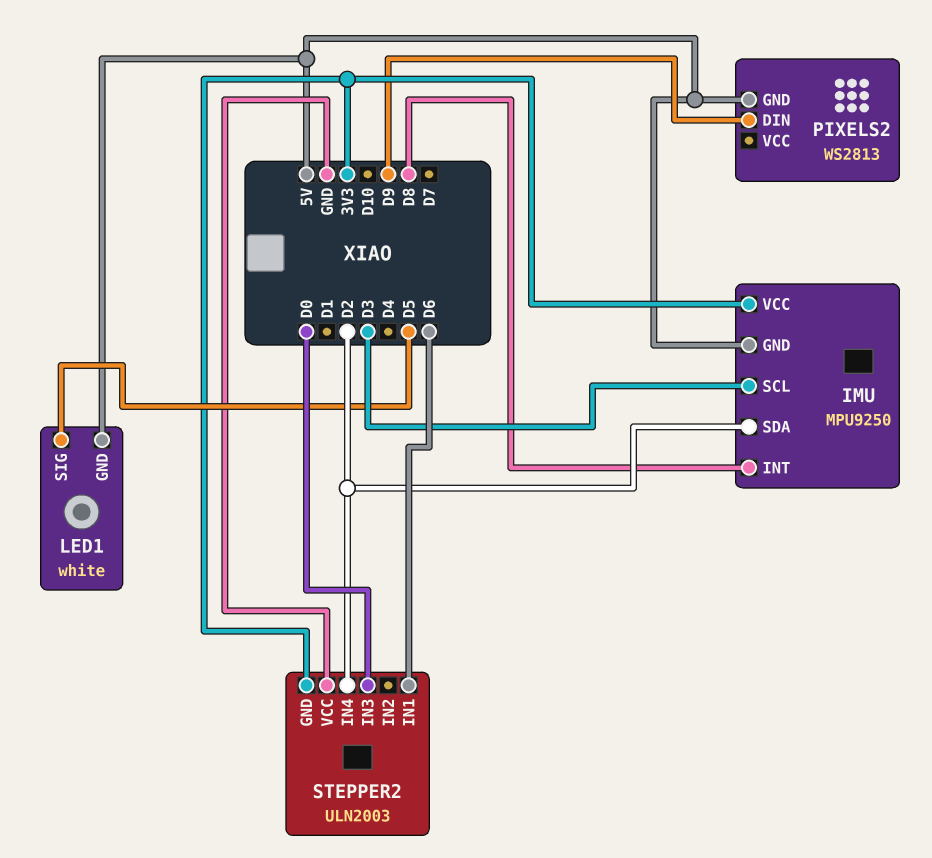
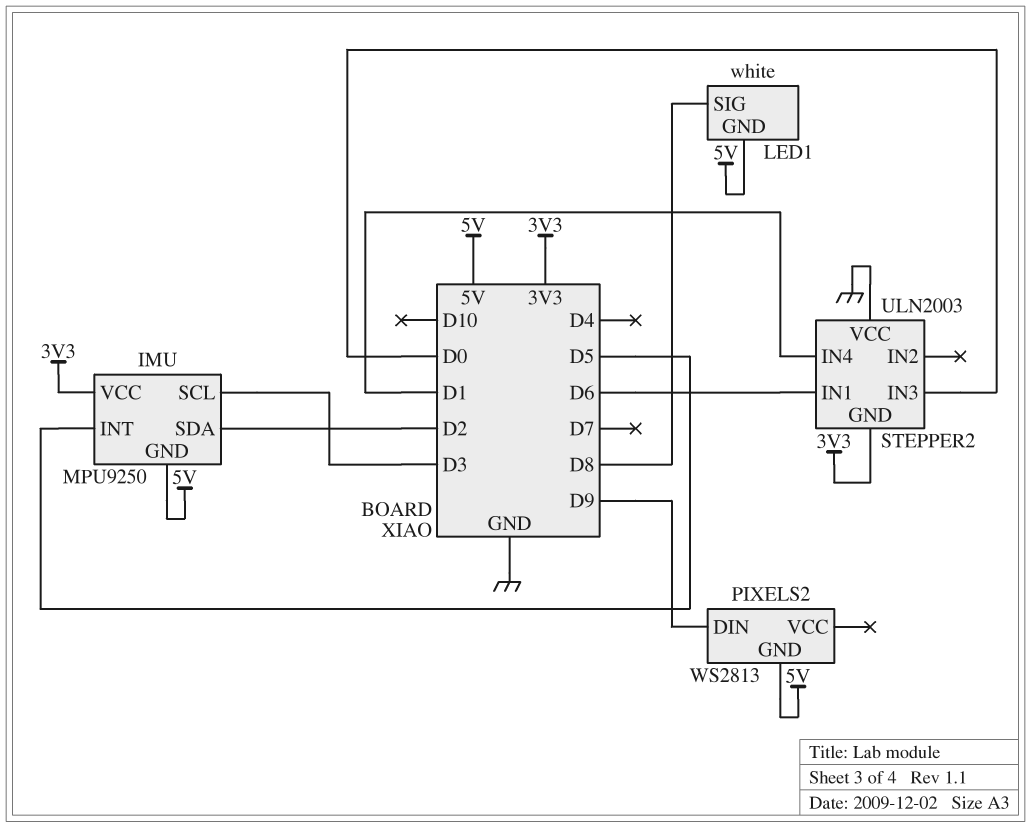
IMU pin INT: D8 -> D5
LED1 pin SIG: D5 -> D8
STEPPER2 pin IN4: D2 -> D1

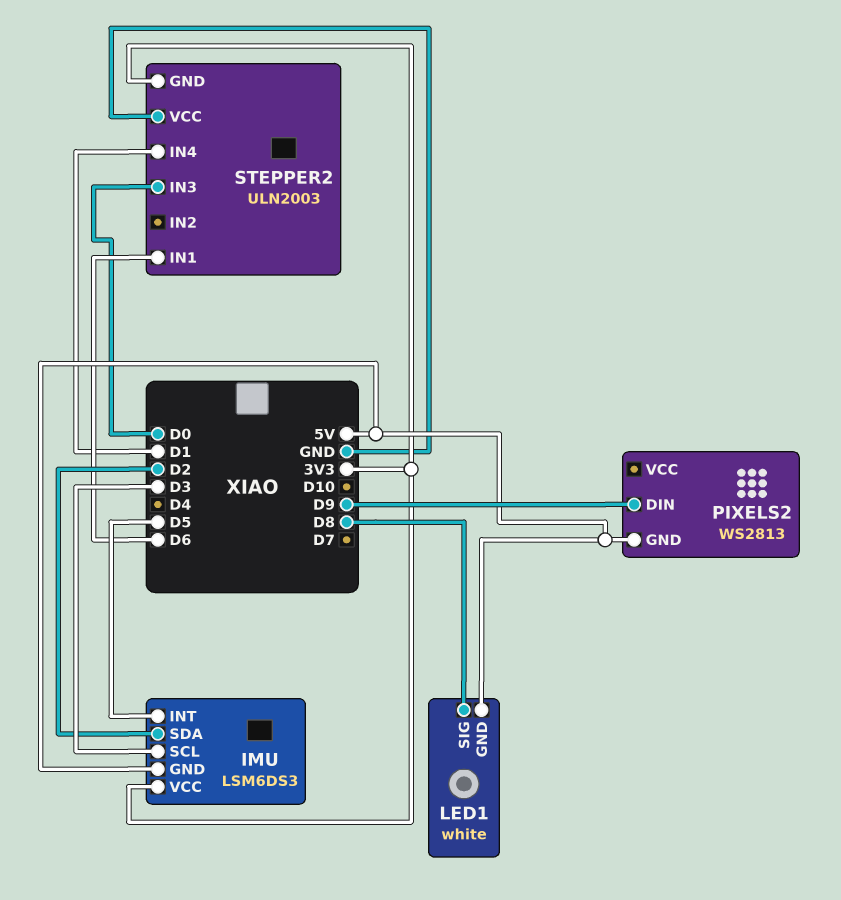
IMU: MPU9250 -> LSM6DS3

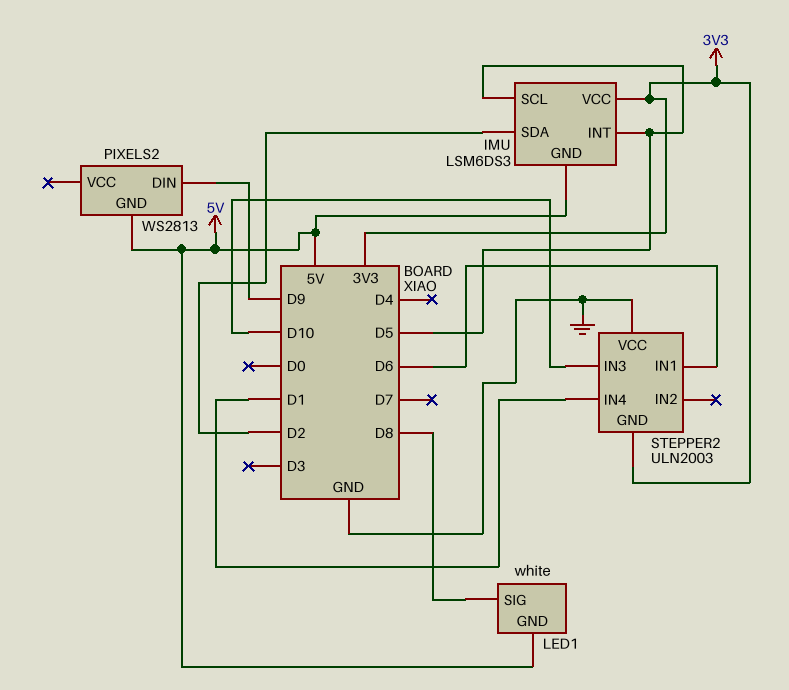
IMU pin SCL: D3 -> D5
STEPPER2 pin IN3: D0 -> D10

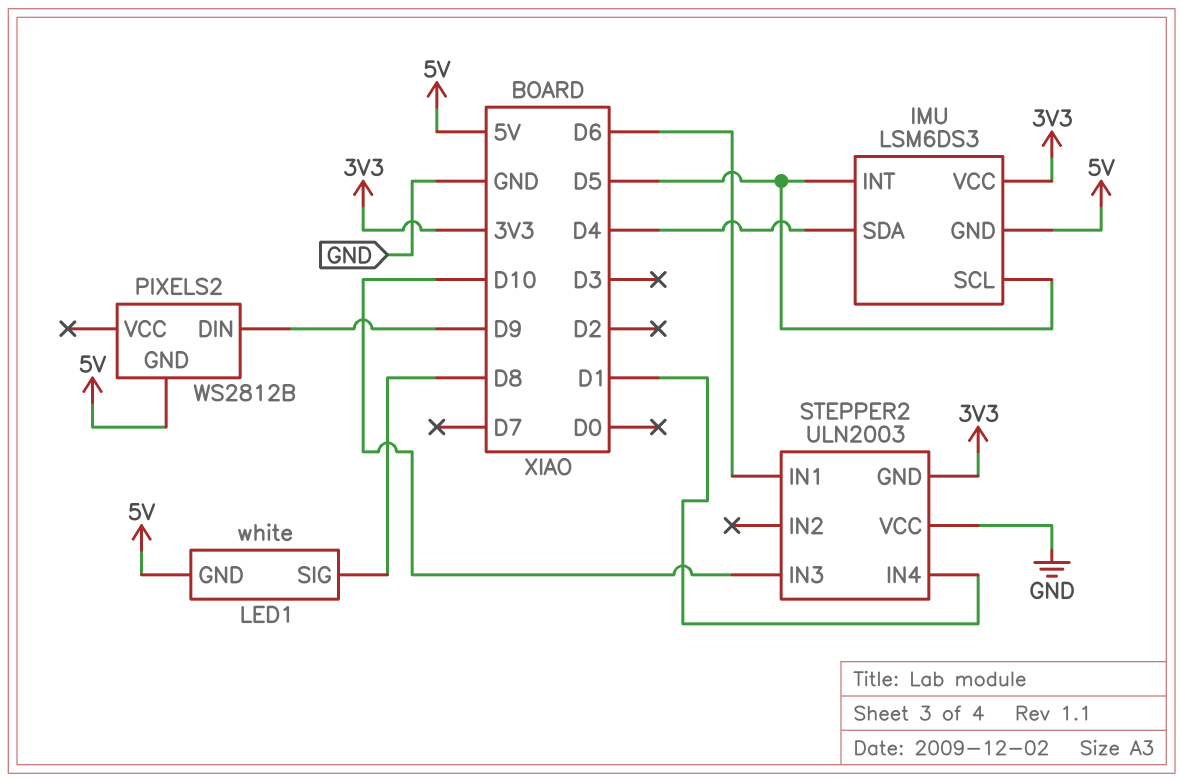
IMU pin SDA: D2 -> D4
PIXELS2: WS2813 -> WS2812B

